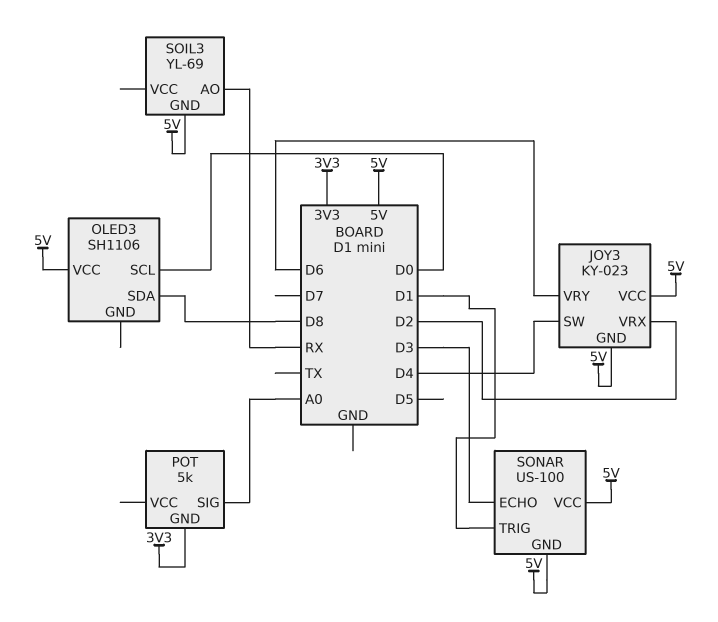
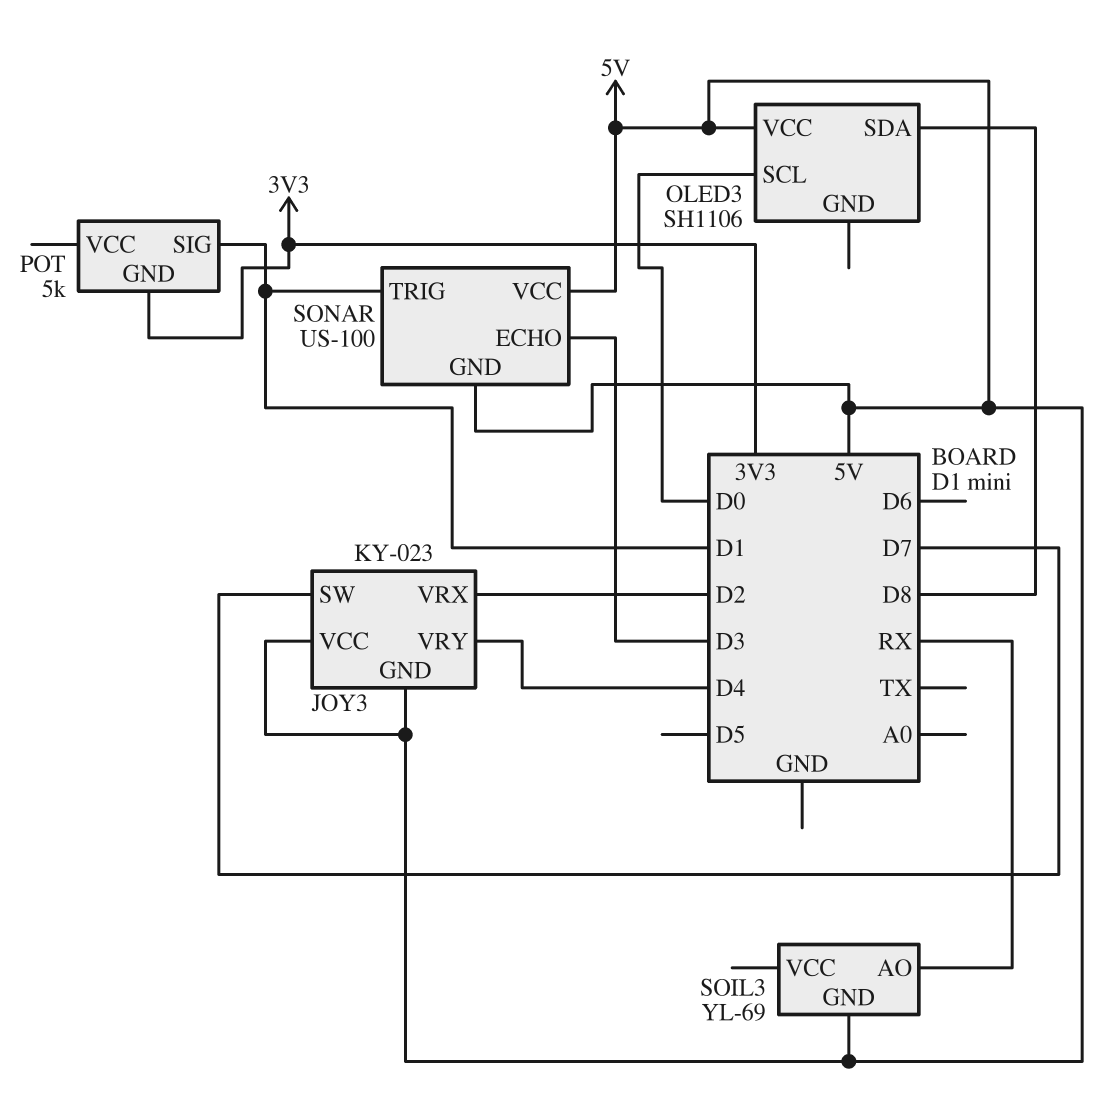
JOY3 pin SW: D4 -> D7
JOY3 pin VRY: D6 -> D4
POT pin SIG: A0 -> D1

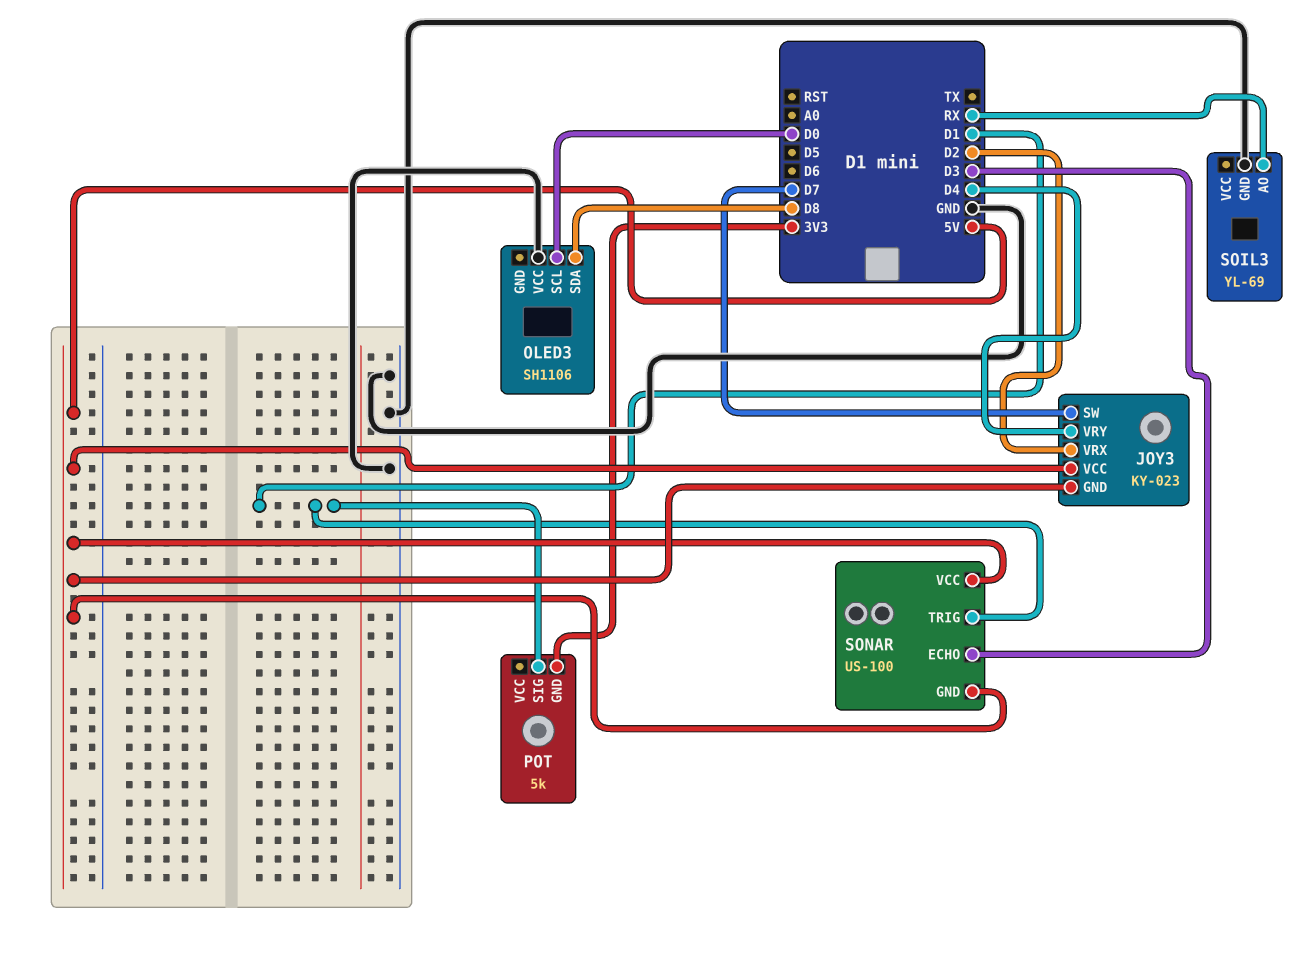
OLED3 pin VCC: 5V -> GND
SOIL3 pin GND: 5V -> GND

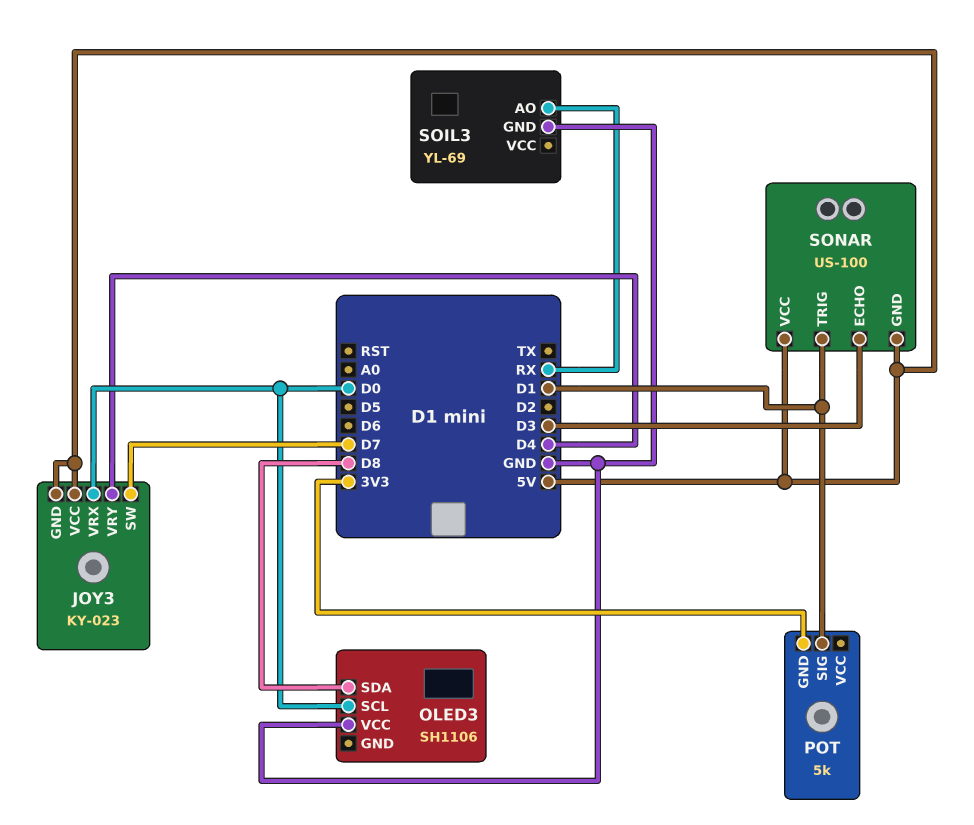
JOY3 pin VRX: D2 -> D0

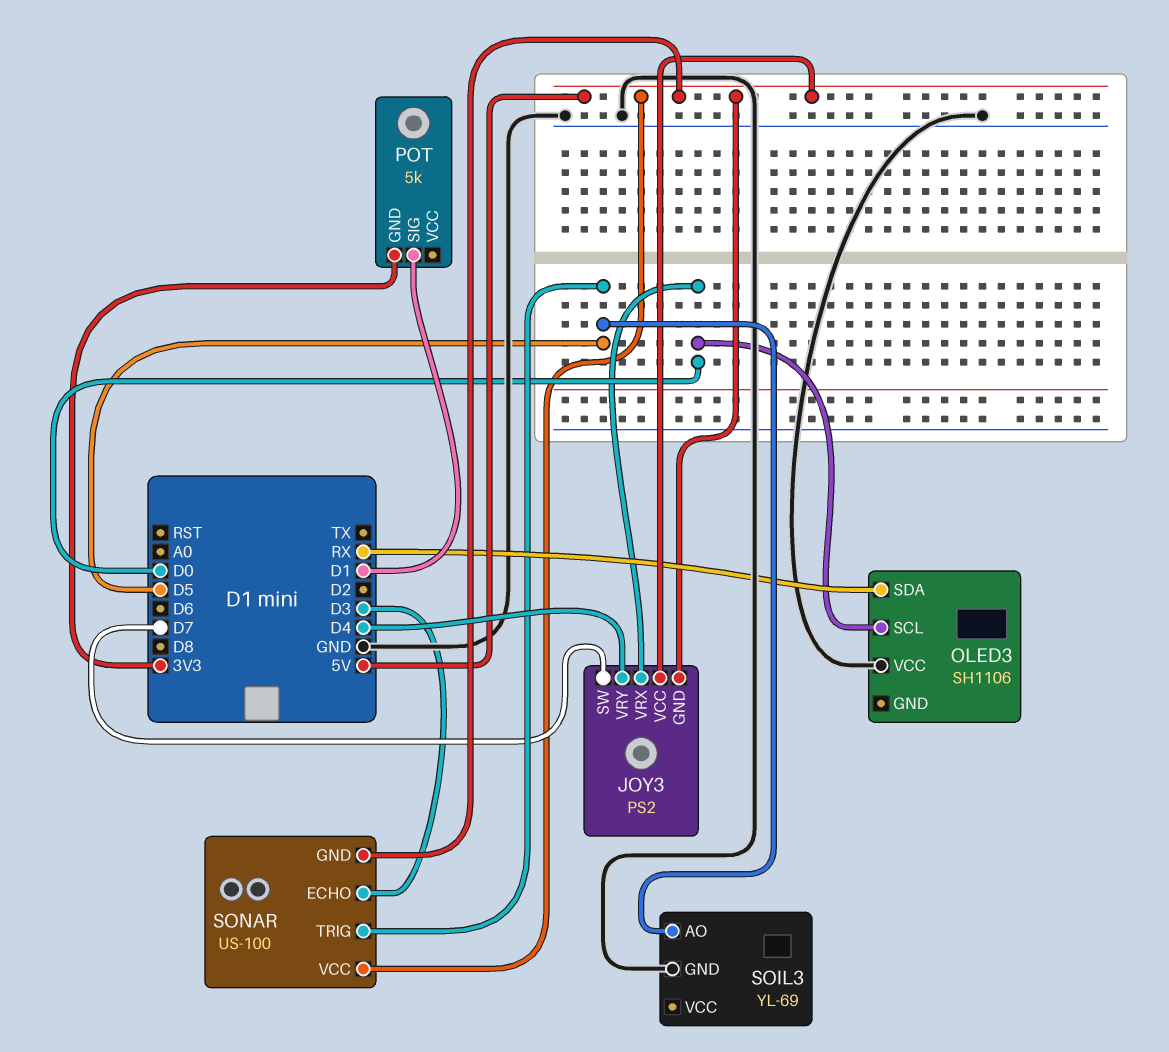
JOY3: KY-023 -> PS2
OLED3 pin SDA: D8 -> RX
SOIL3 pin AO: RX -> D5
SONAR pin TRIG: D1 -> D5

